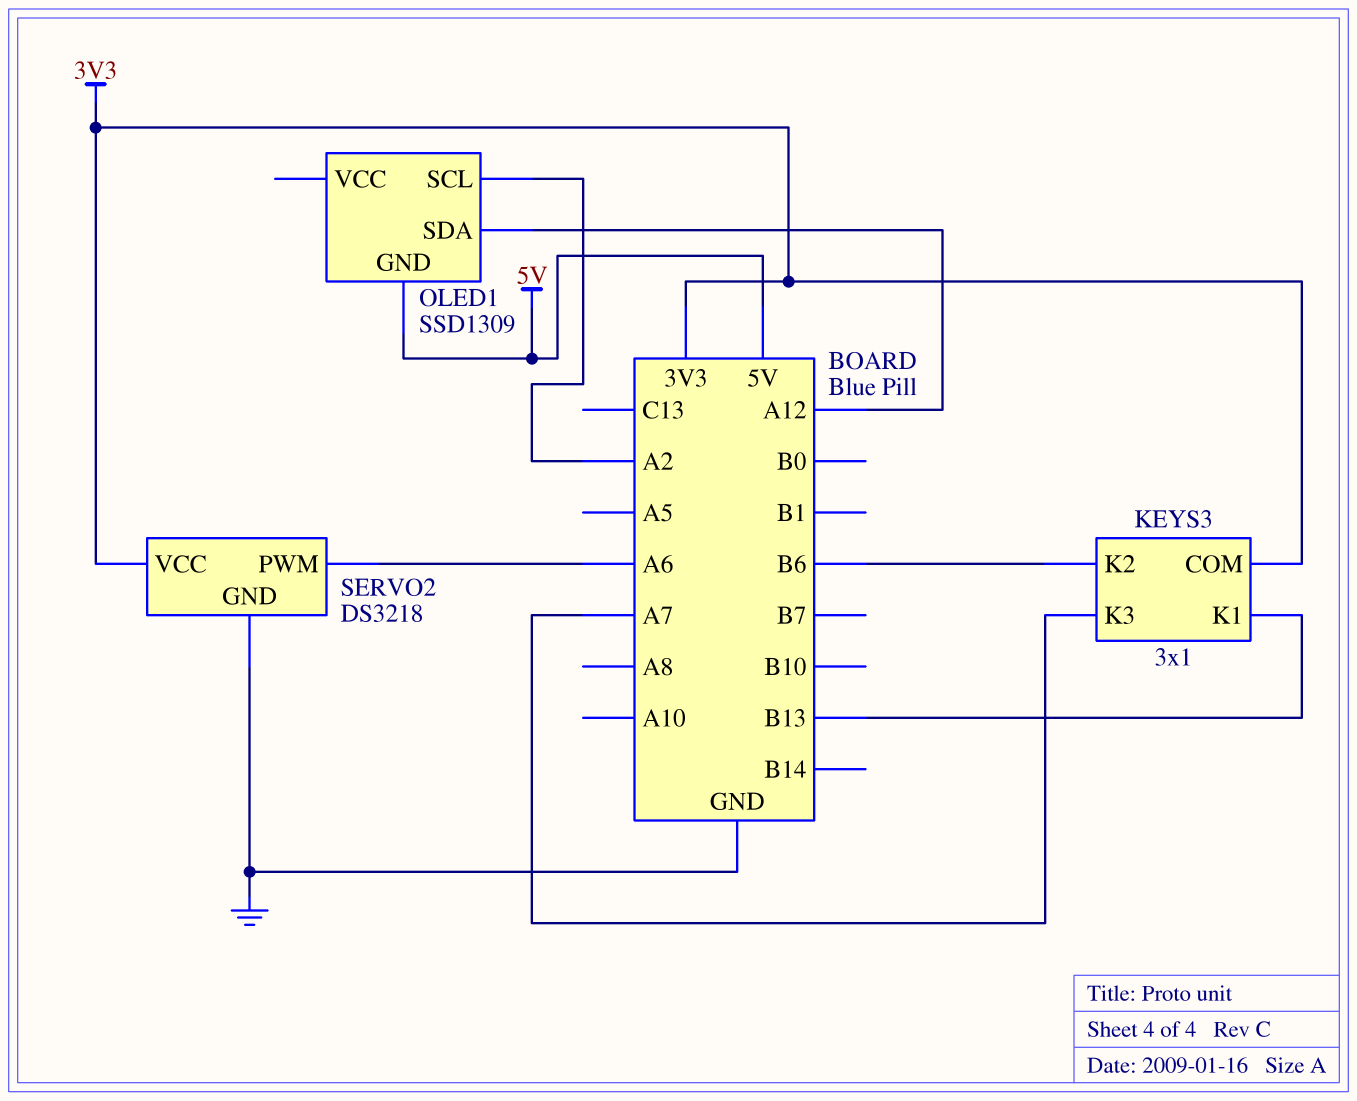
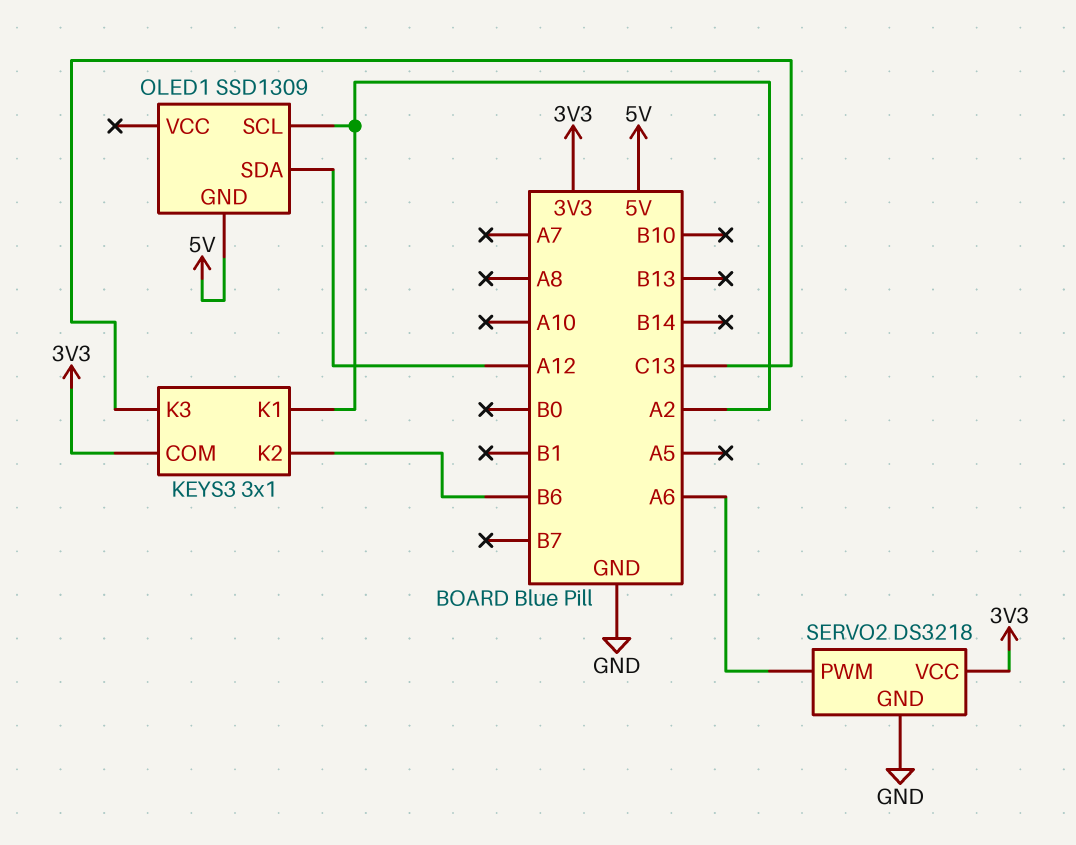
KEYS3 pin K1: B13 -> A2
KEYS3 pin K3: A7 -> C13

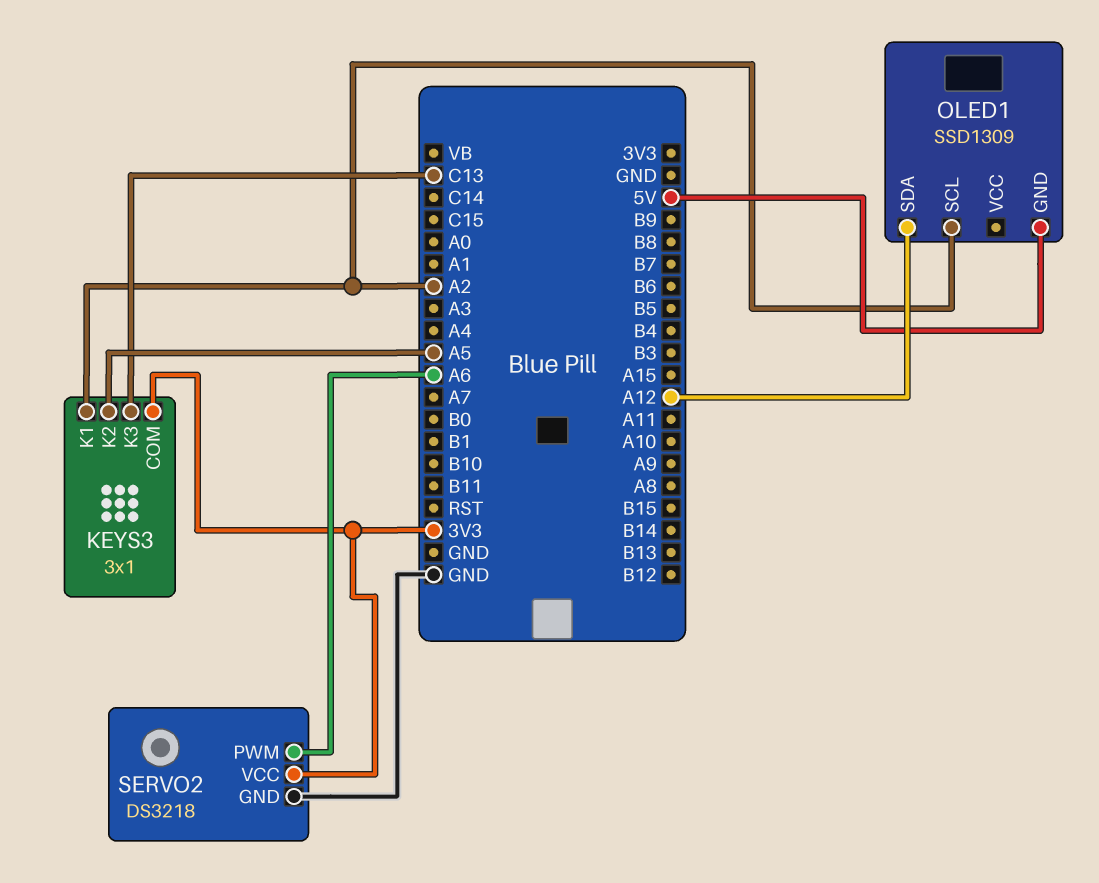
KEYS3 pin K2: B6 -> A5

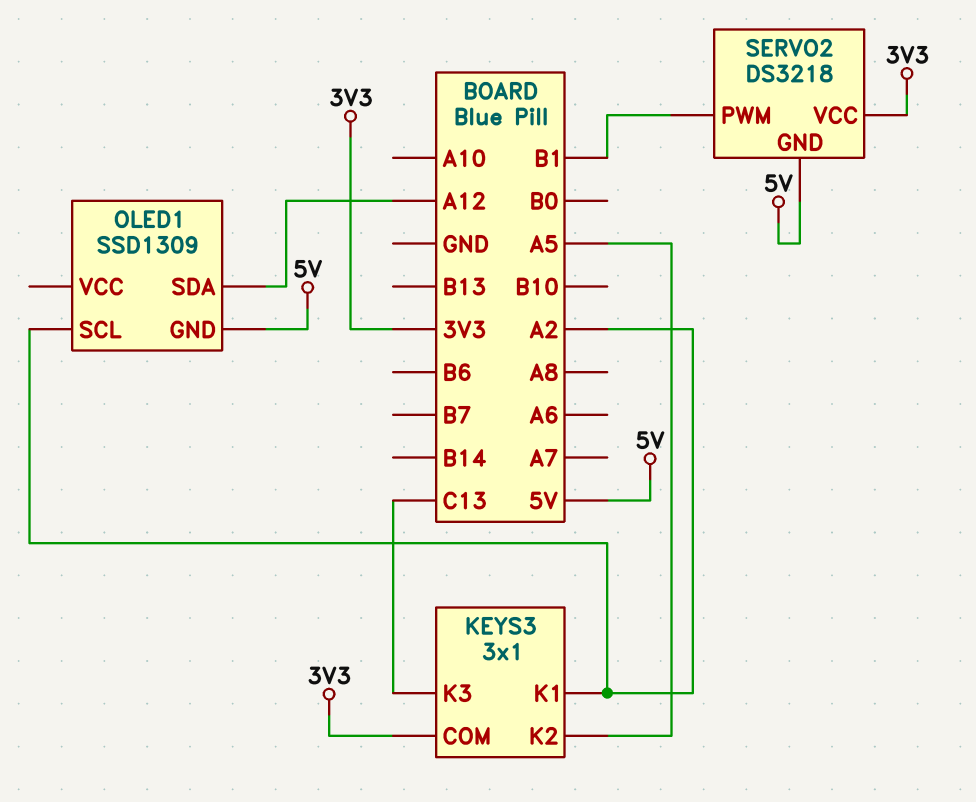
SERVO2 pin GND: GND -> 5V
SERVO2 pin PWM: A6 -> B1

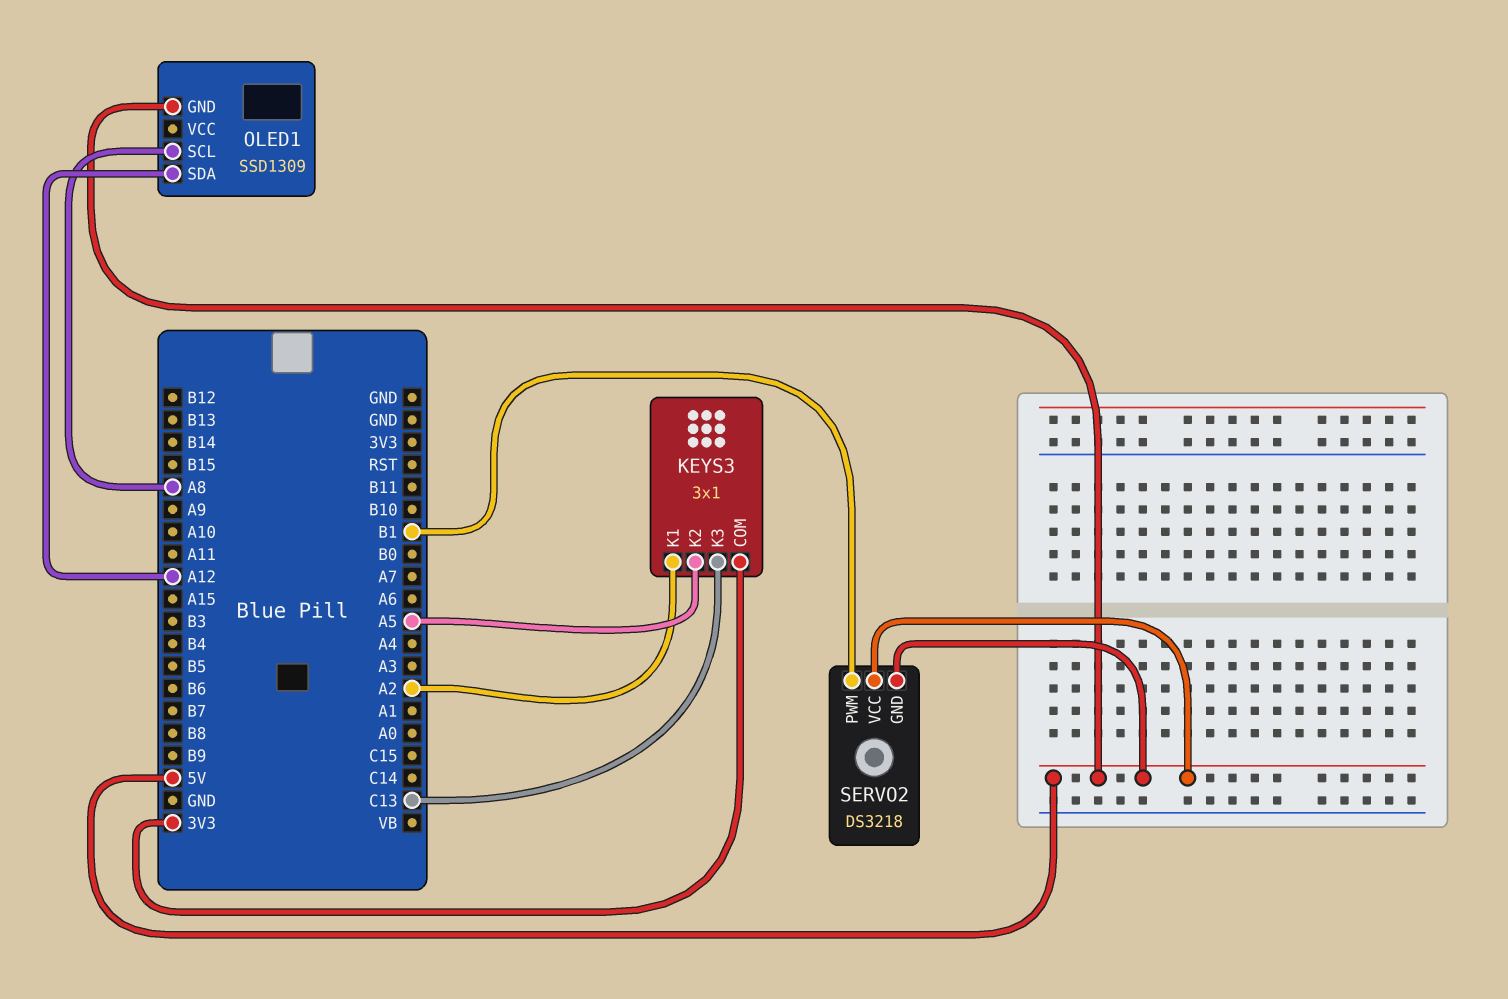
OLED1 pin SCL: A2 -> A8
SERVO2 pin VCC: 3V3 -> 5V

